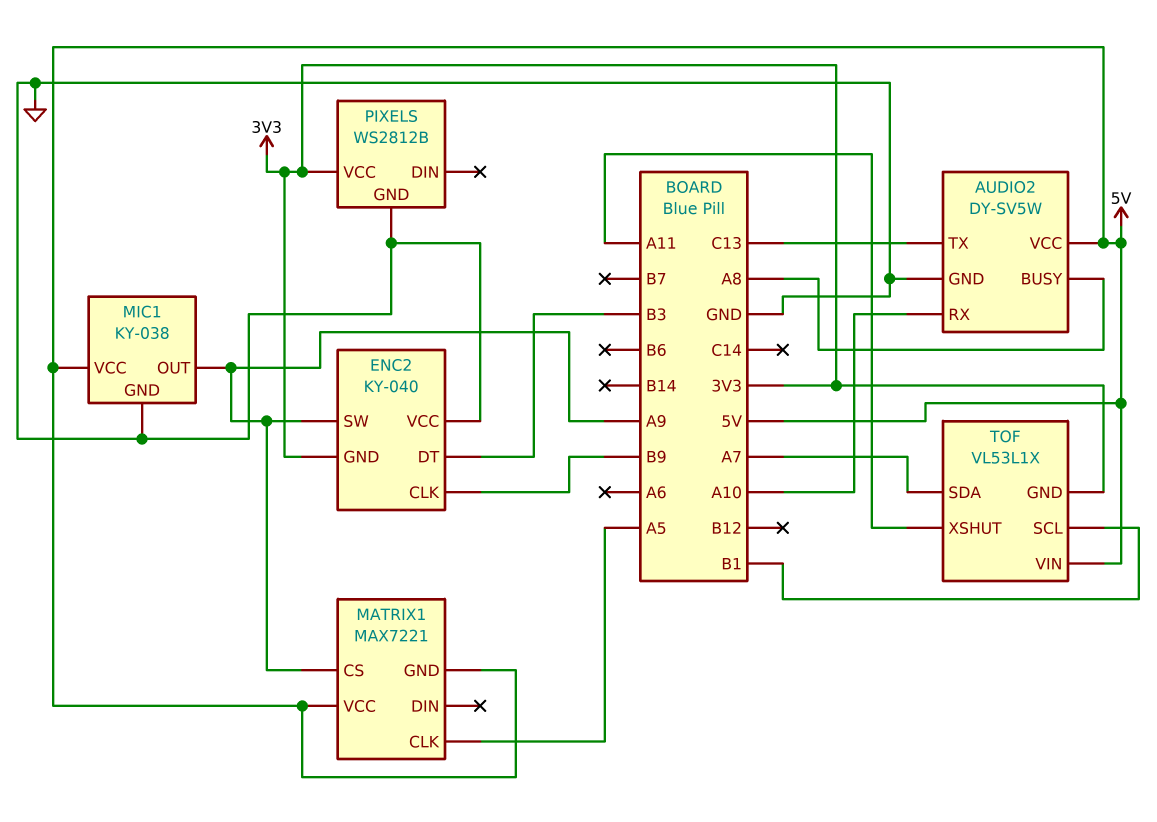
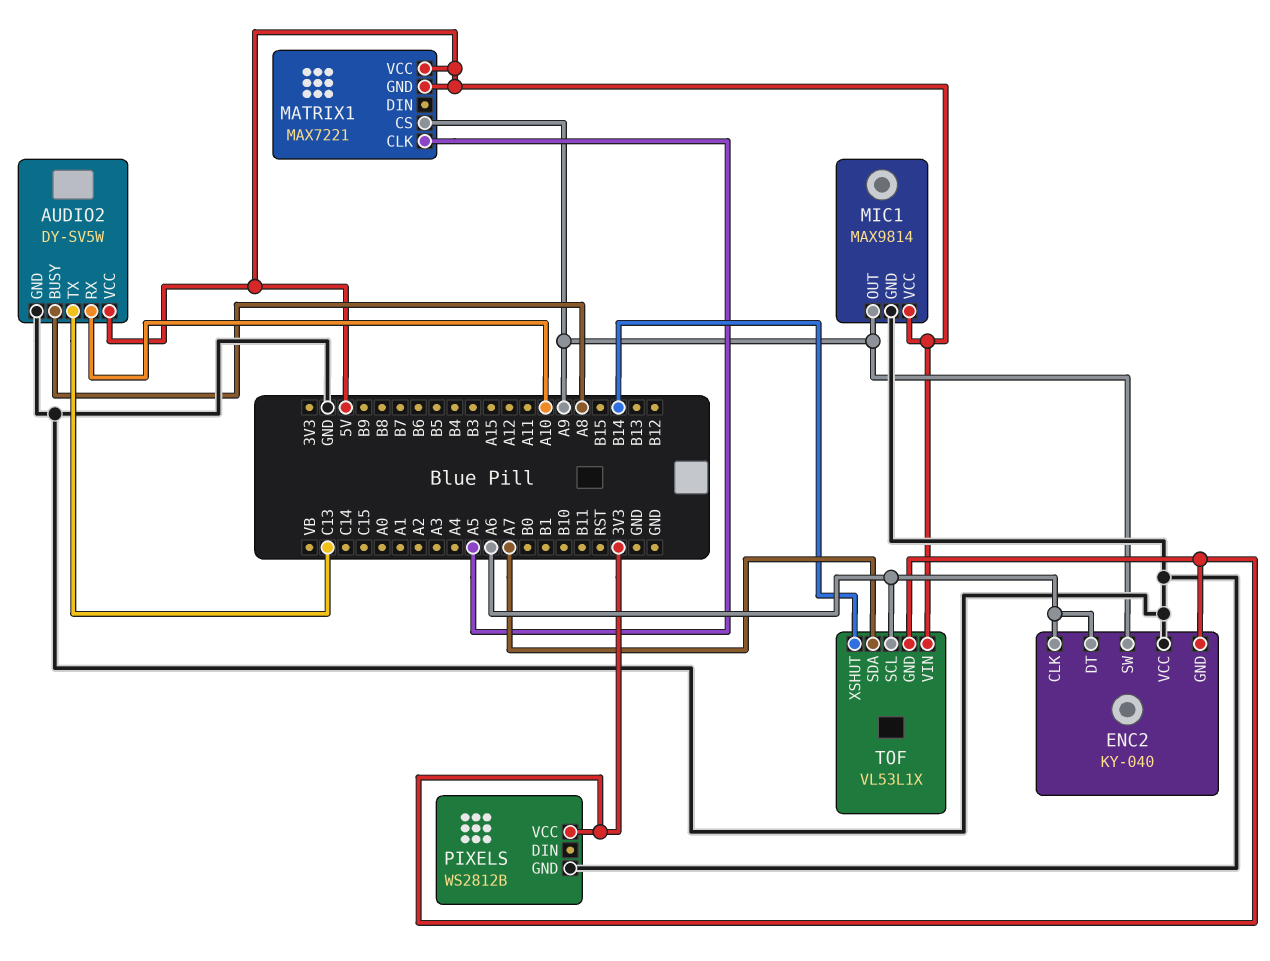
ENC2 pin CLK: B9 -> A6
ENC2 pin DT: B3 -> A6
MIC1: KY-038 -> MAX9814
TOF pin SCL: B1 -> A6
TOF pin XSHUT: A11 -> B14

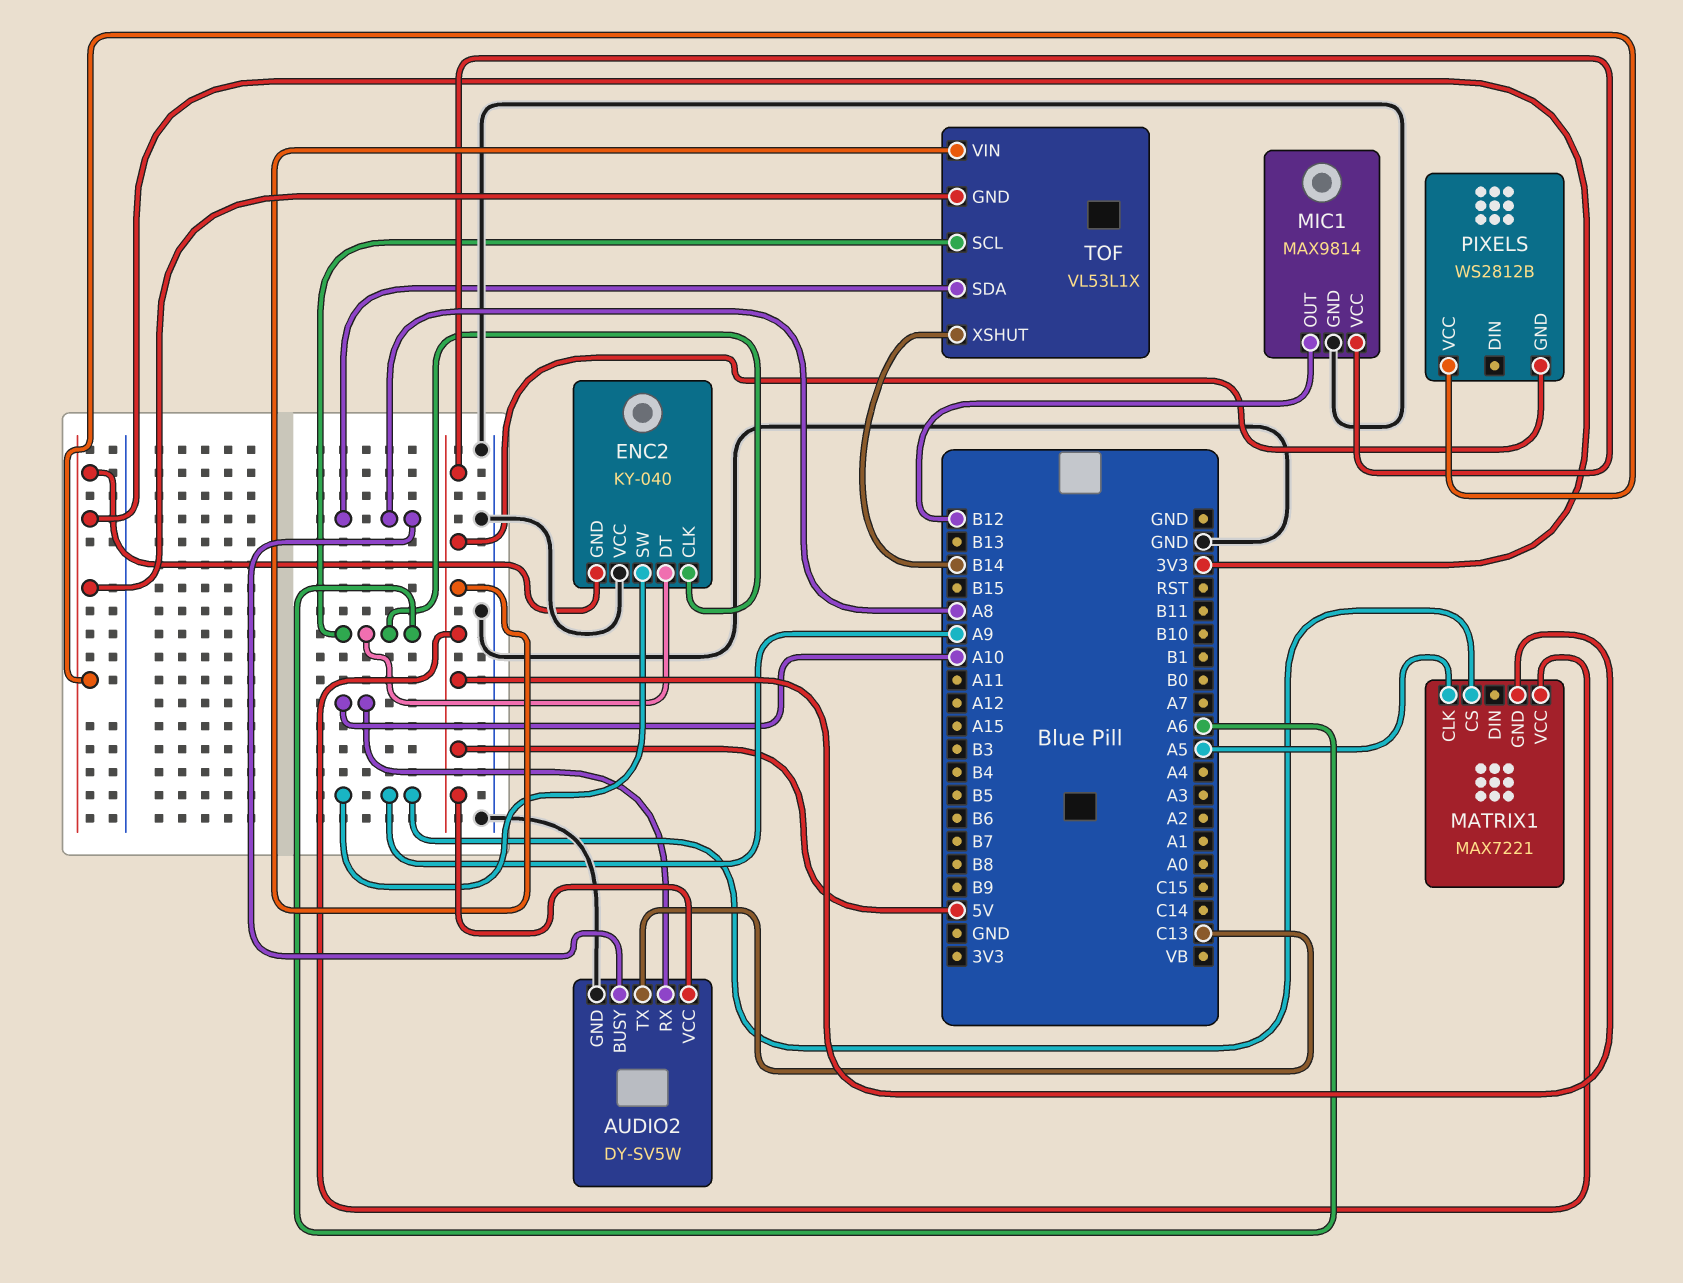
MIC1 pin OUT: A9 -> B12
PIXELS pin GND: GND -> 5V
TOF pin SDA: A7 -> A8

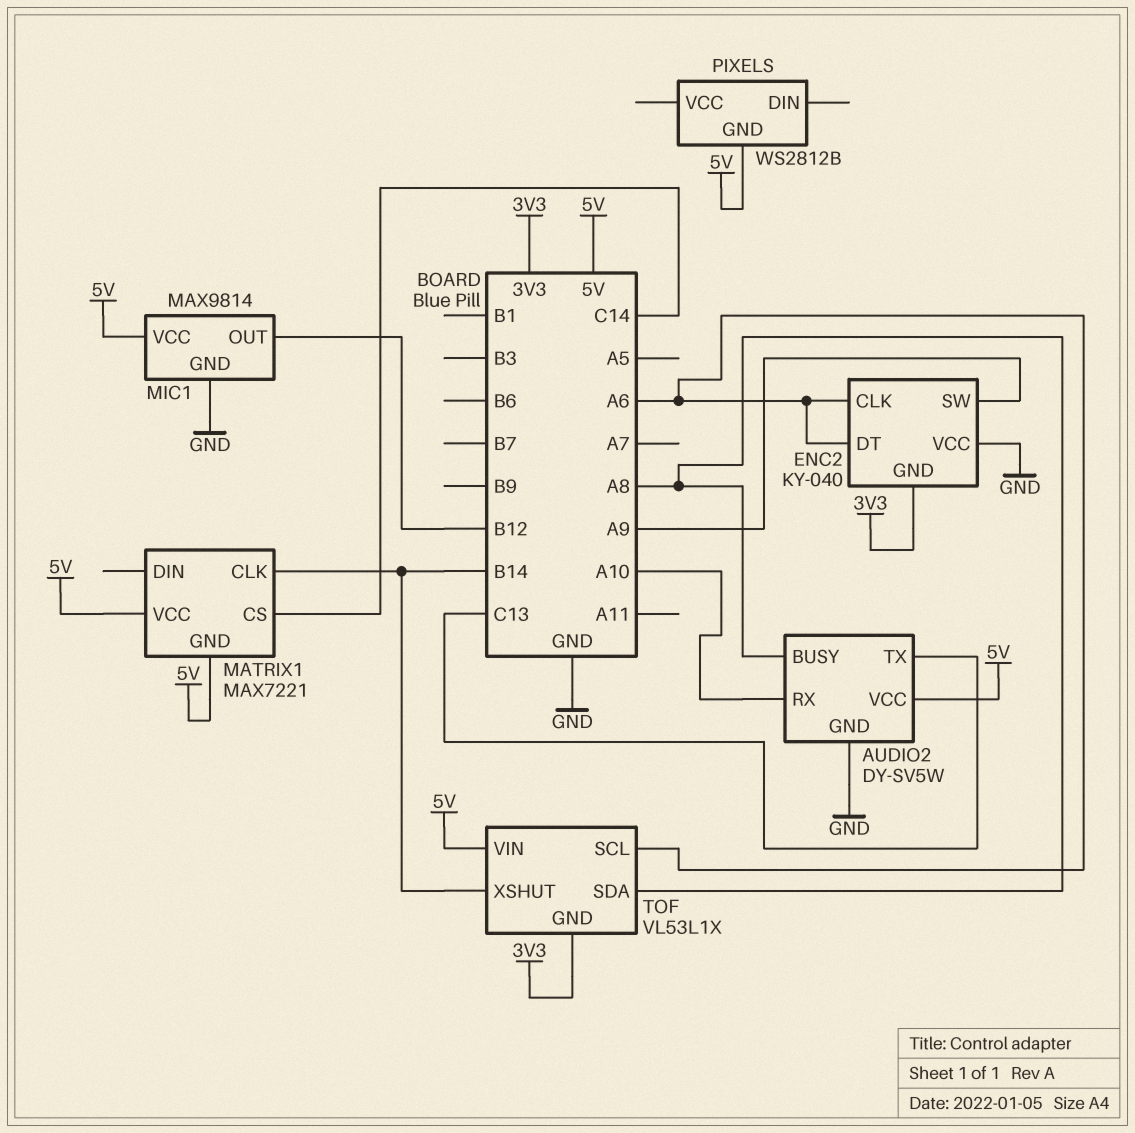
MATRIX1 pin CLK: A5 -> B14
MATRIX1 pin CS: A9 -> C14
PIXELS pin VCC: 3V3 -> none

